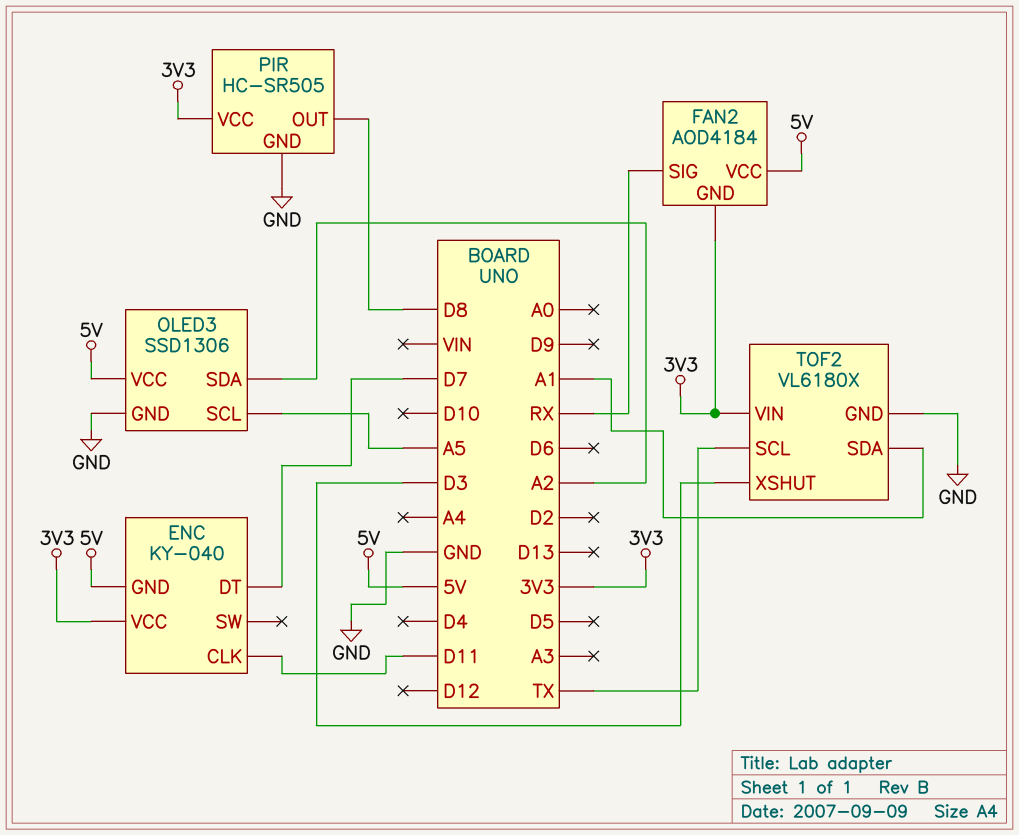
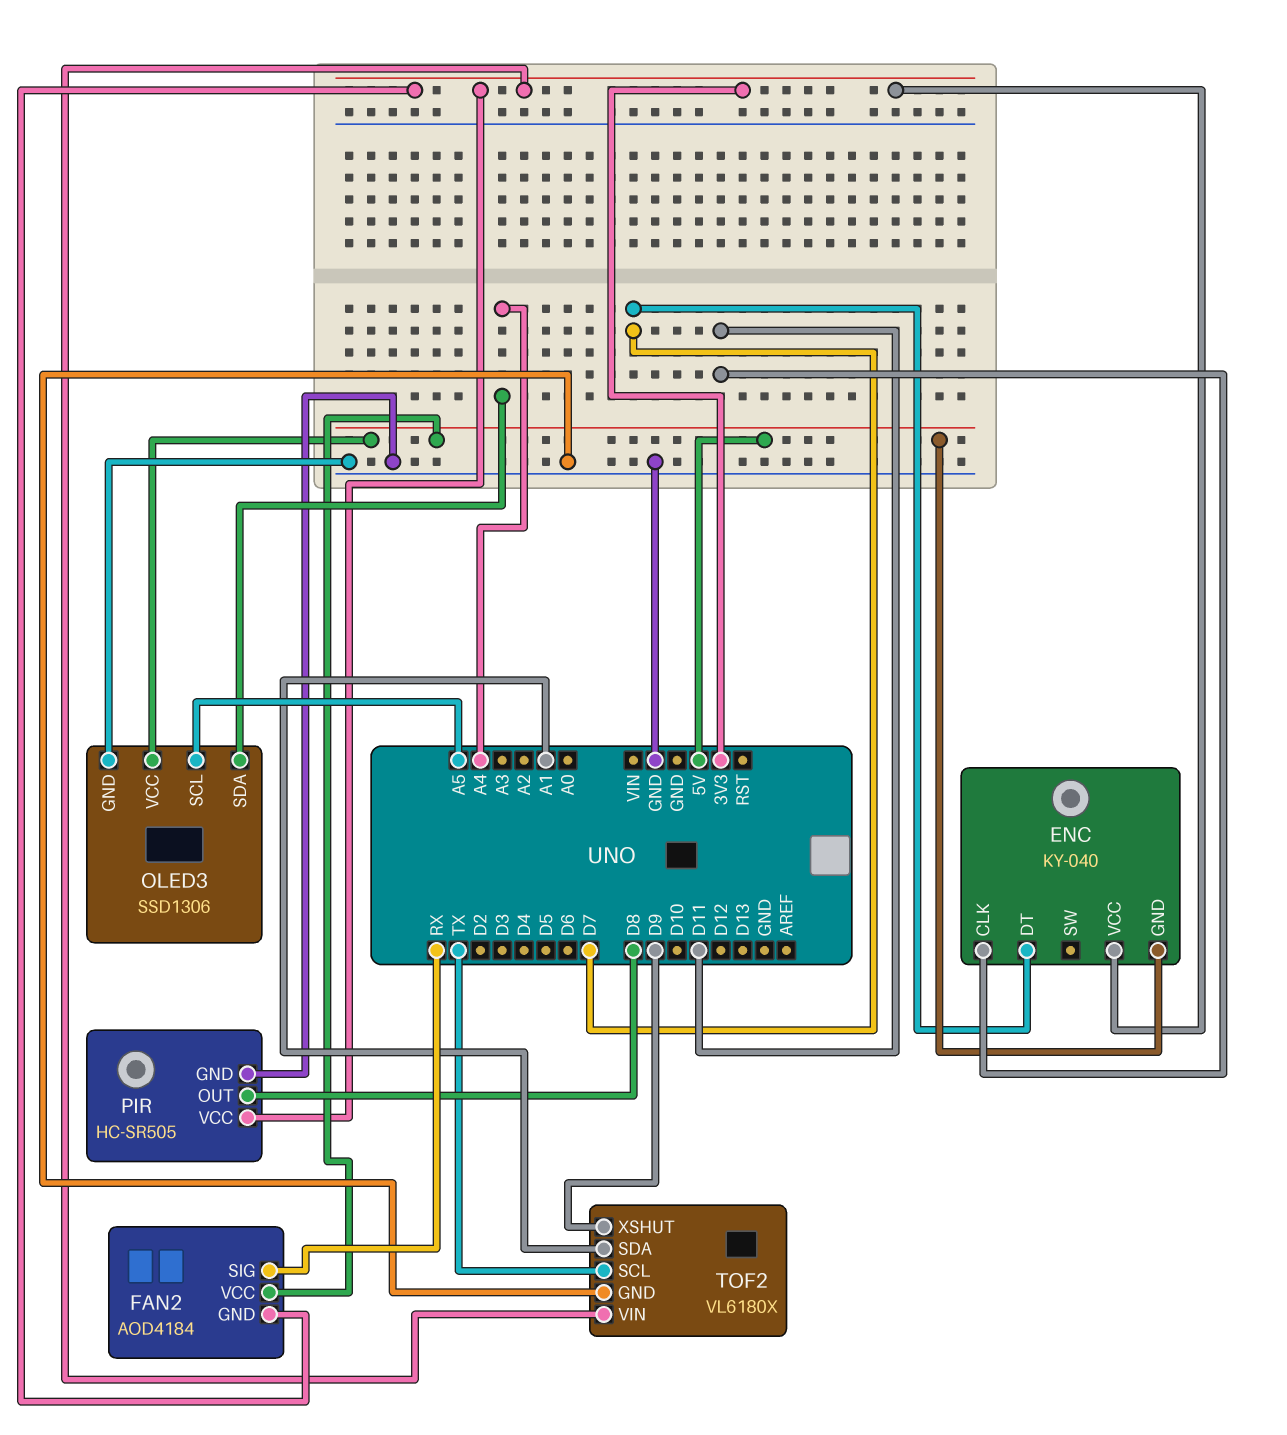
OLED3 pin SDA: A2 -> A4
TOF2 pin XSHUT: D3 -> D9

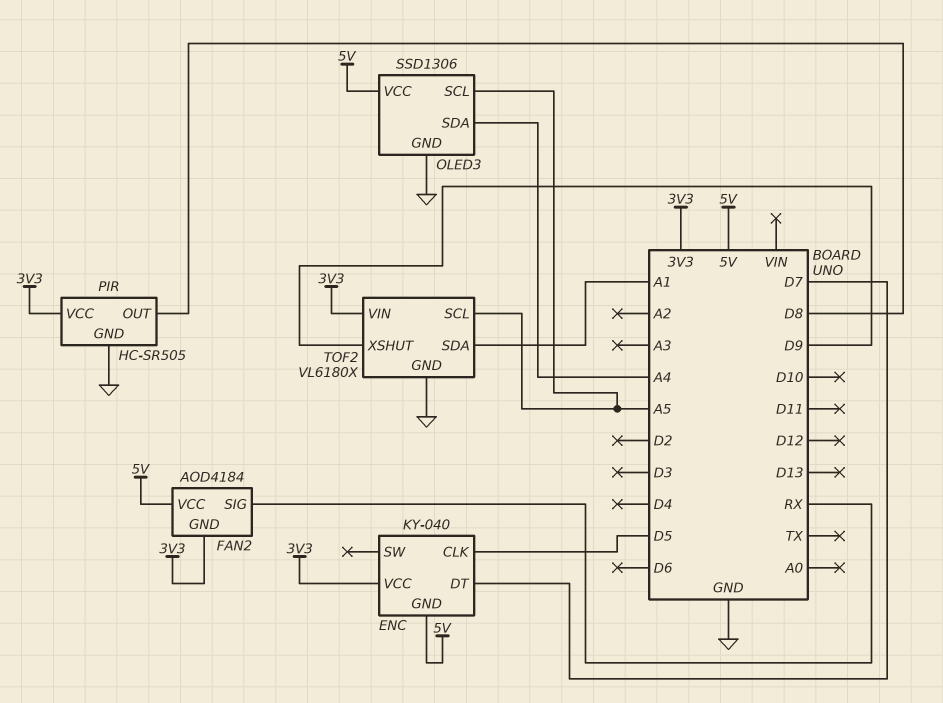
ENC pin CLK: D11 -> D5
TOF2 pin SCL: TX -> A5

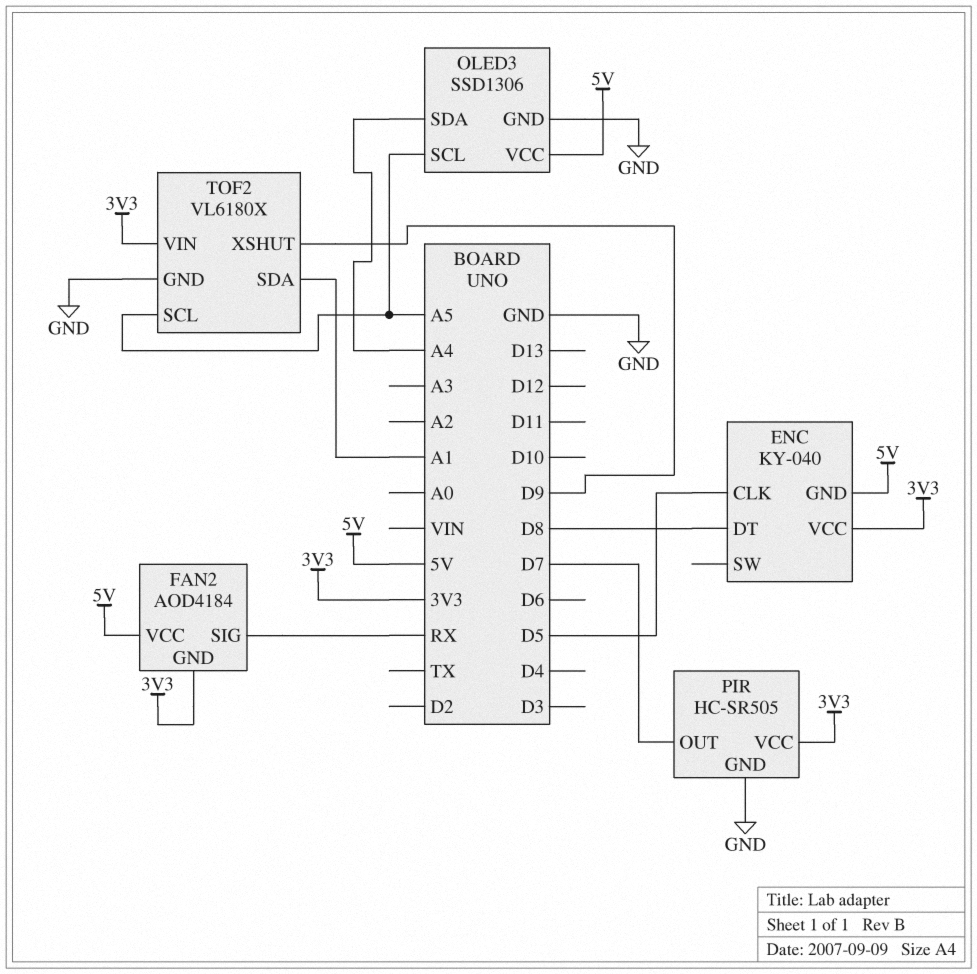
ENC pin DT: D7 -> D8
PIR pin OUT: D8 -> D7

